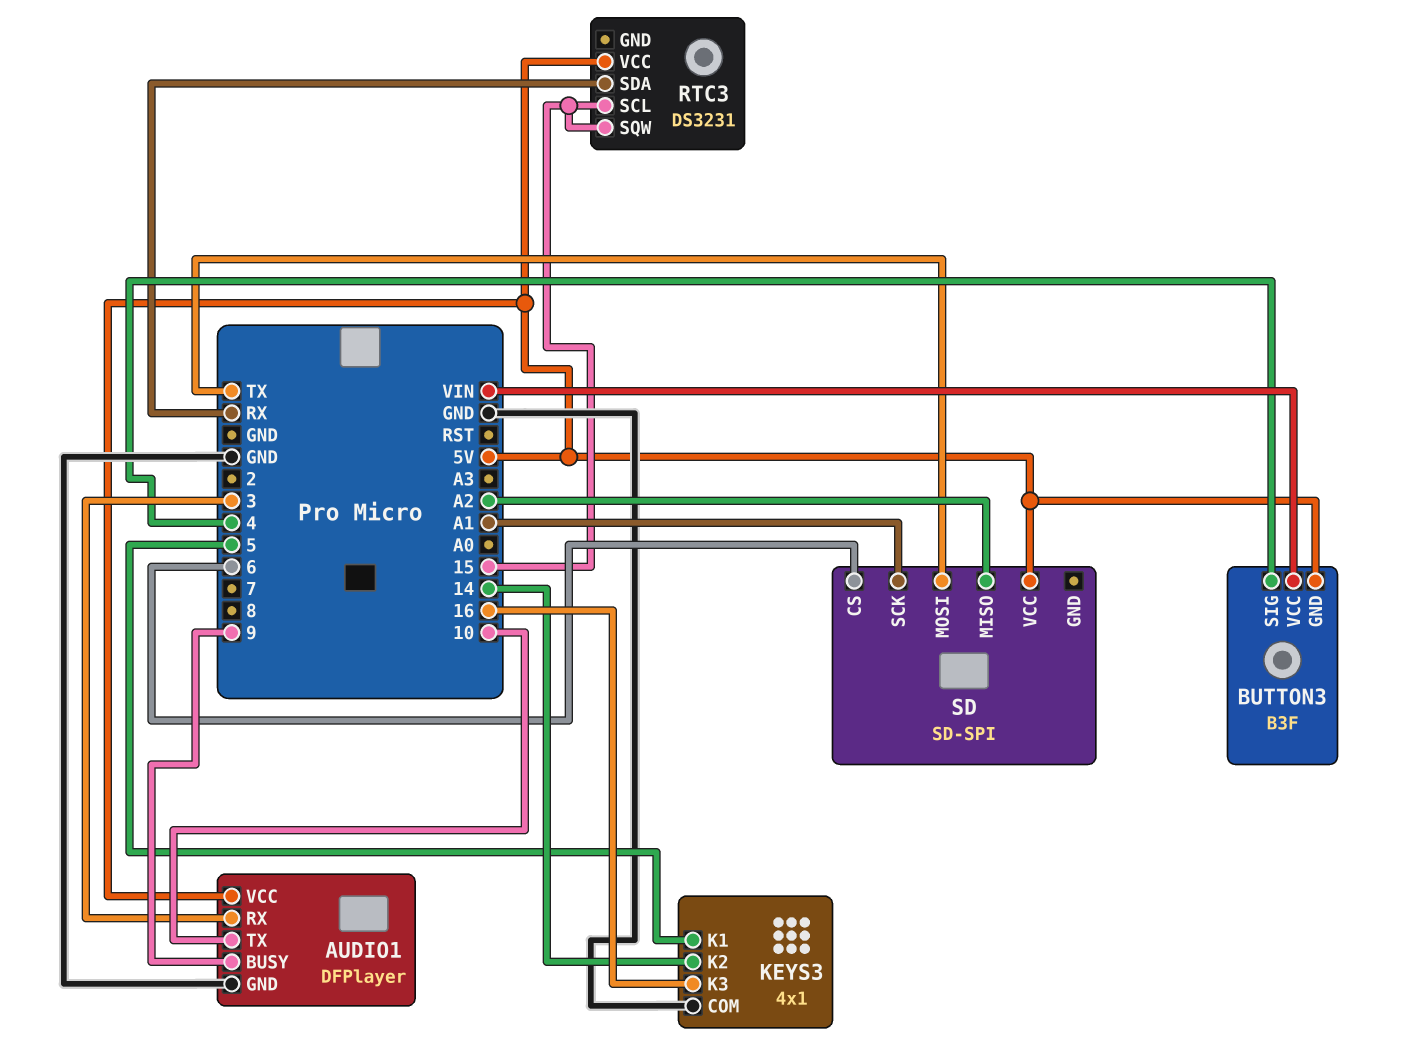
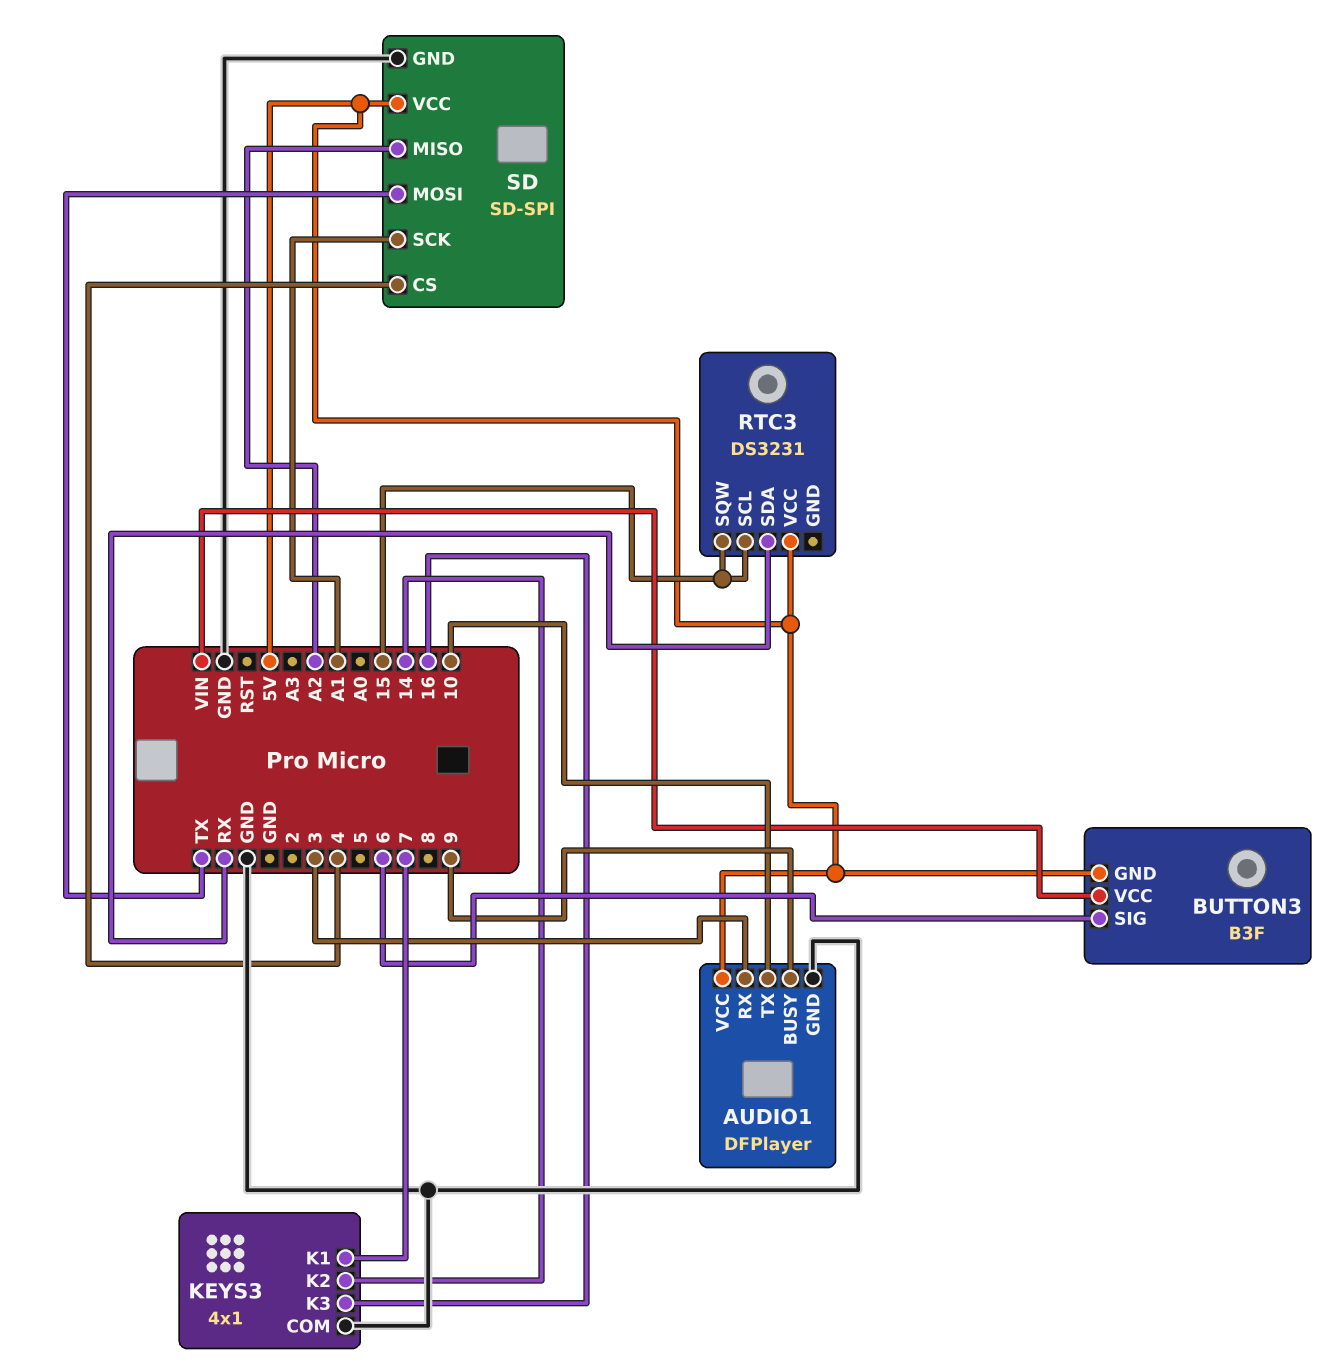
BUTTON3 pin SIG: 4 -> 6
KEYS3 pin K1: 5 -> 7
SD pin CS: 6 -> 4
SD pin GND: none -> GND

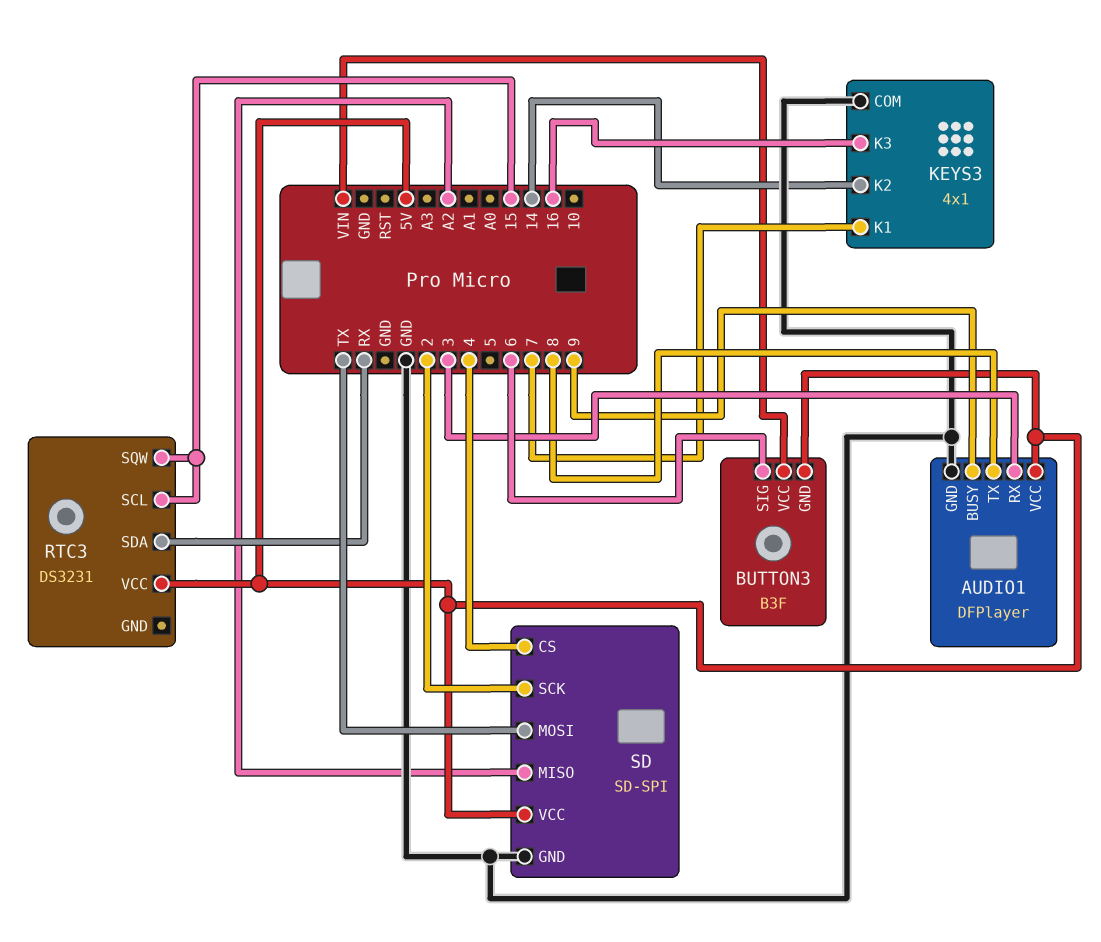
AUDIO1 pin TX: 10 -> 8
SD pin SCK: A1 -> 2

